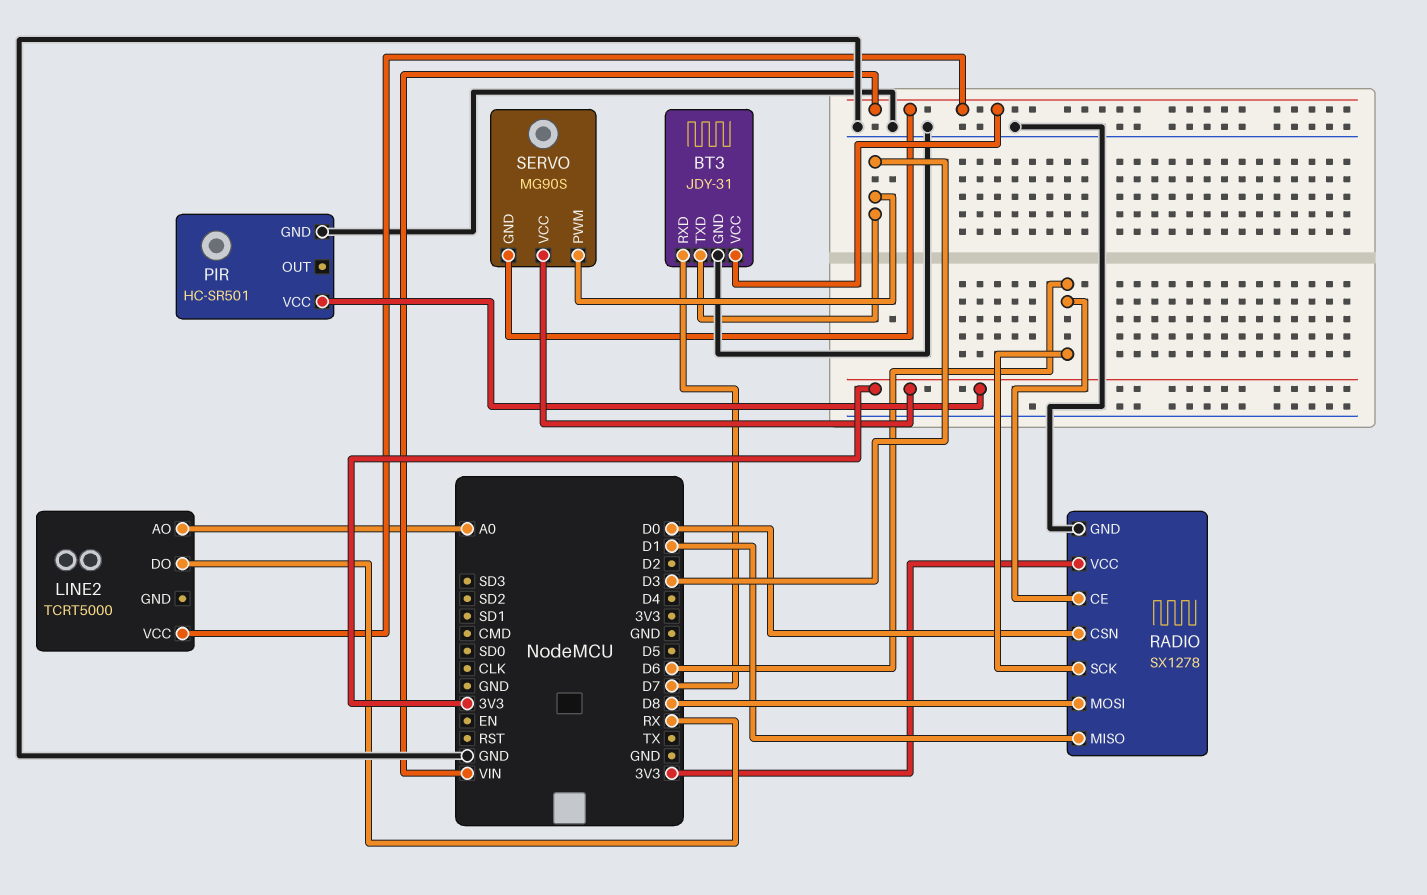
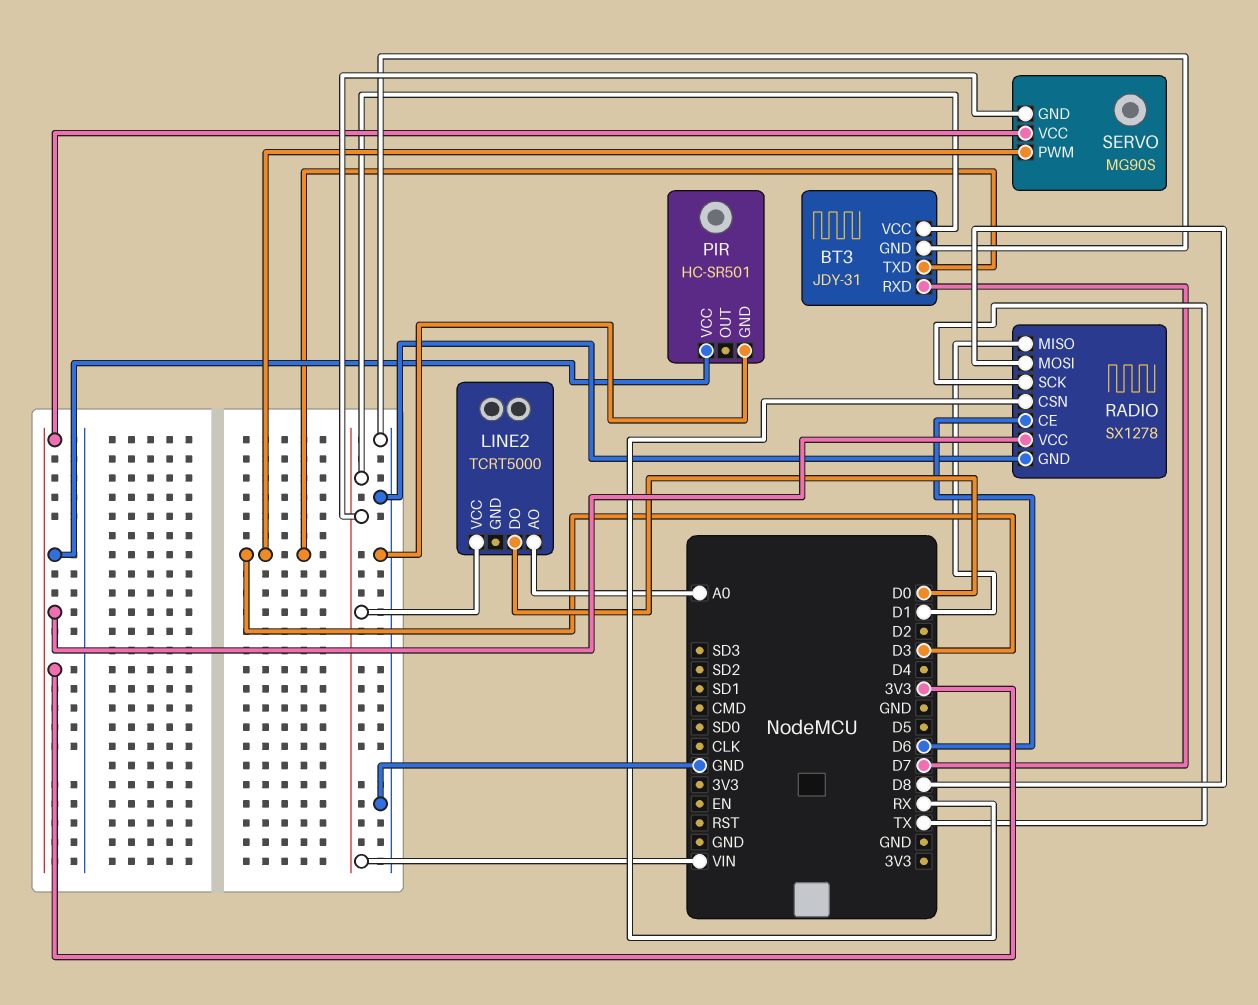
LINE2 pin DO: RX -> D0
RADIO pin CSN: D0 -> RX
RADIO pin SCK: D6 -> TX

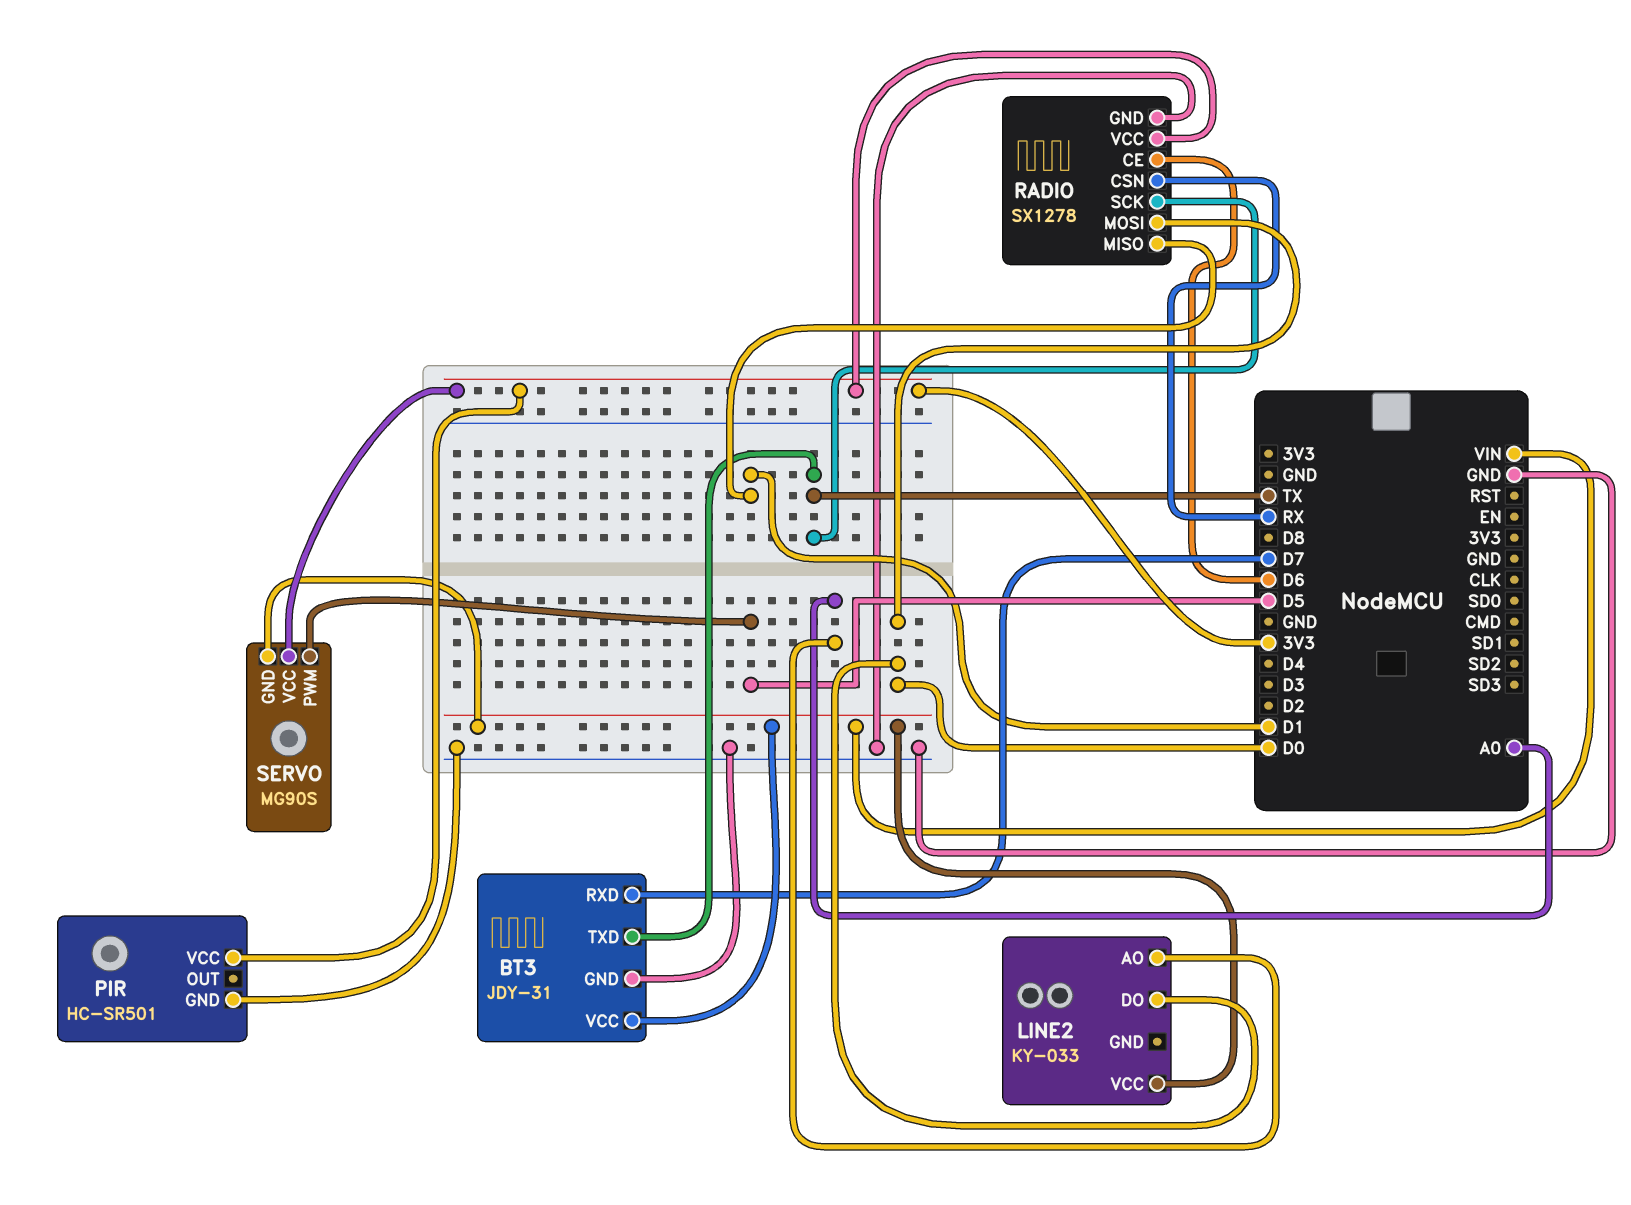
BT3 pin TXD: D3 -> TX
LINE2: TCRT5000 -> KY-033
RADIO pin MOSI: D8 -> D0
SERVO pin PWM: D3 -> D5

